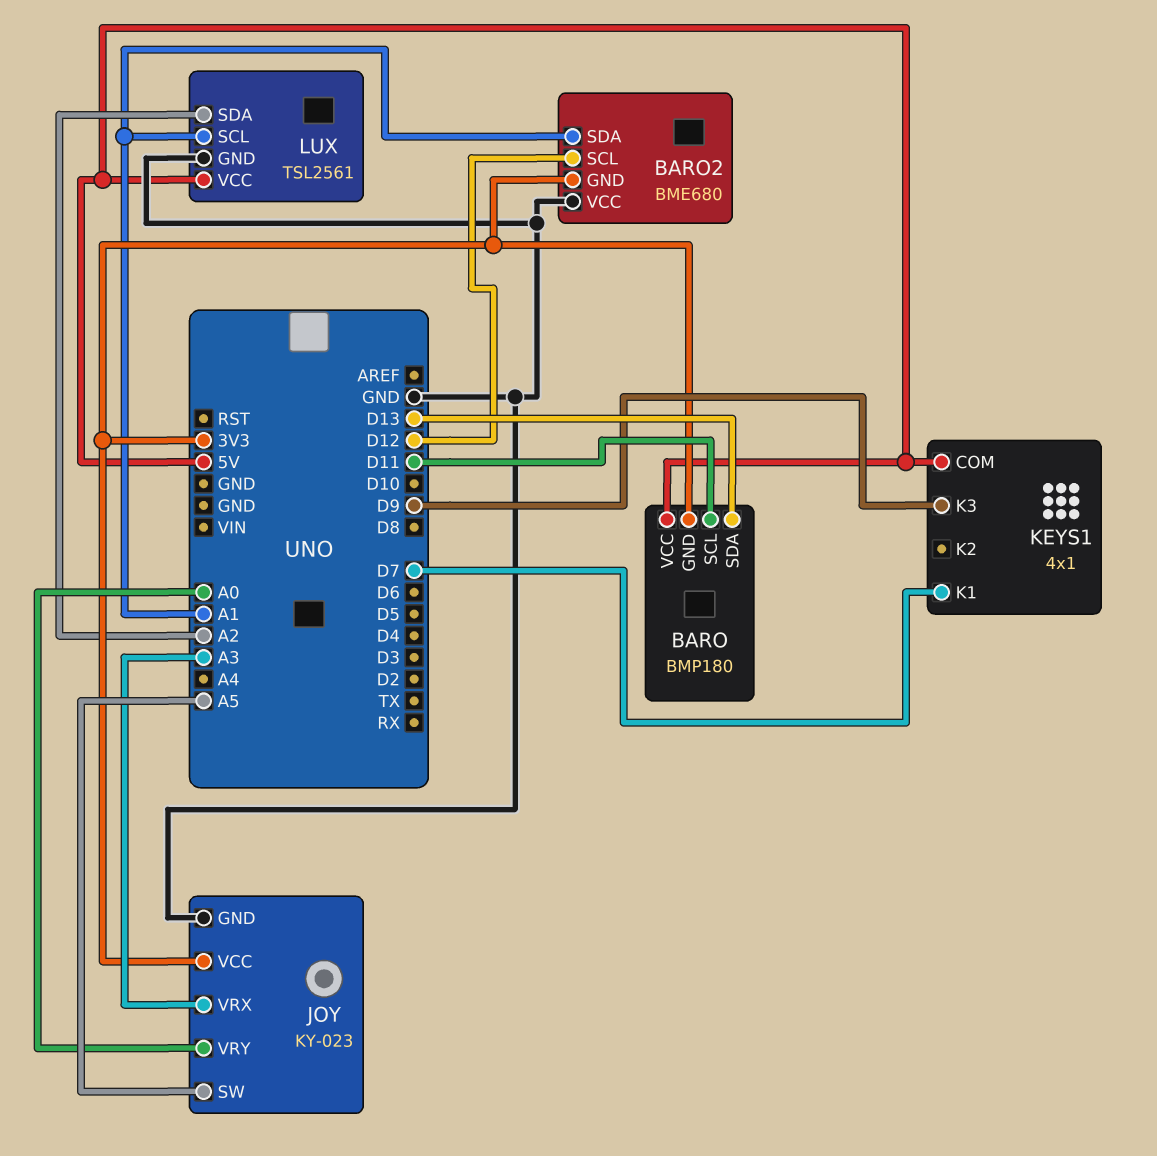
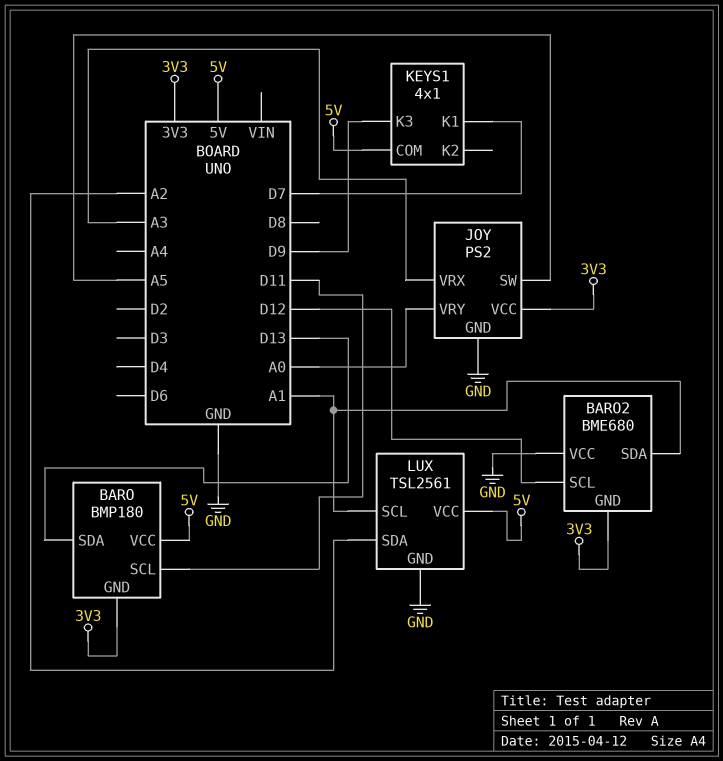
JOY: KY-023 -> PS2

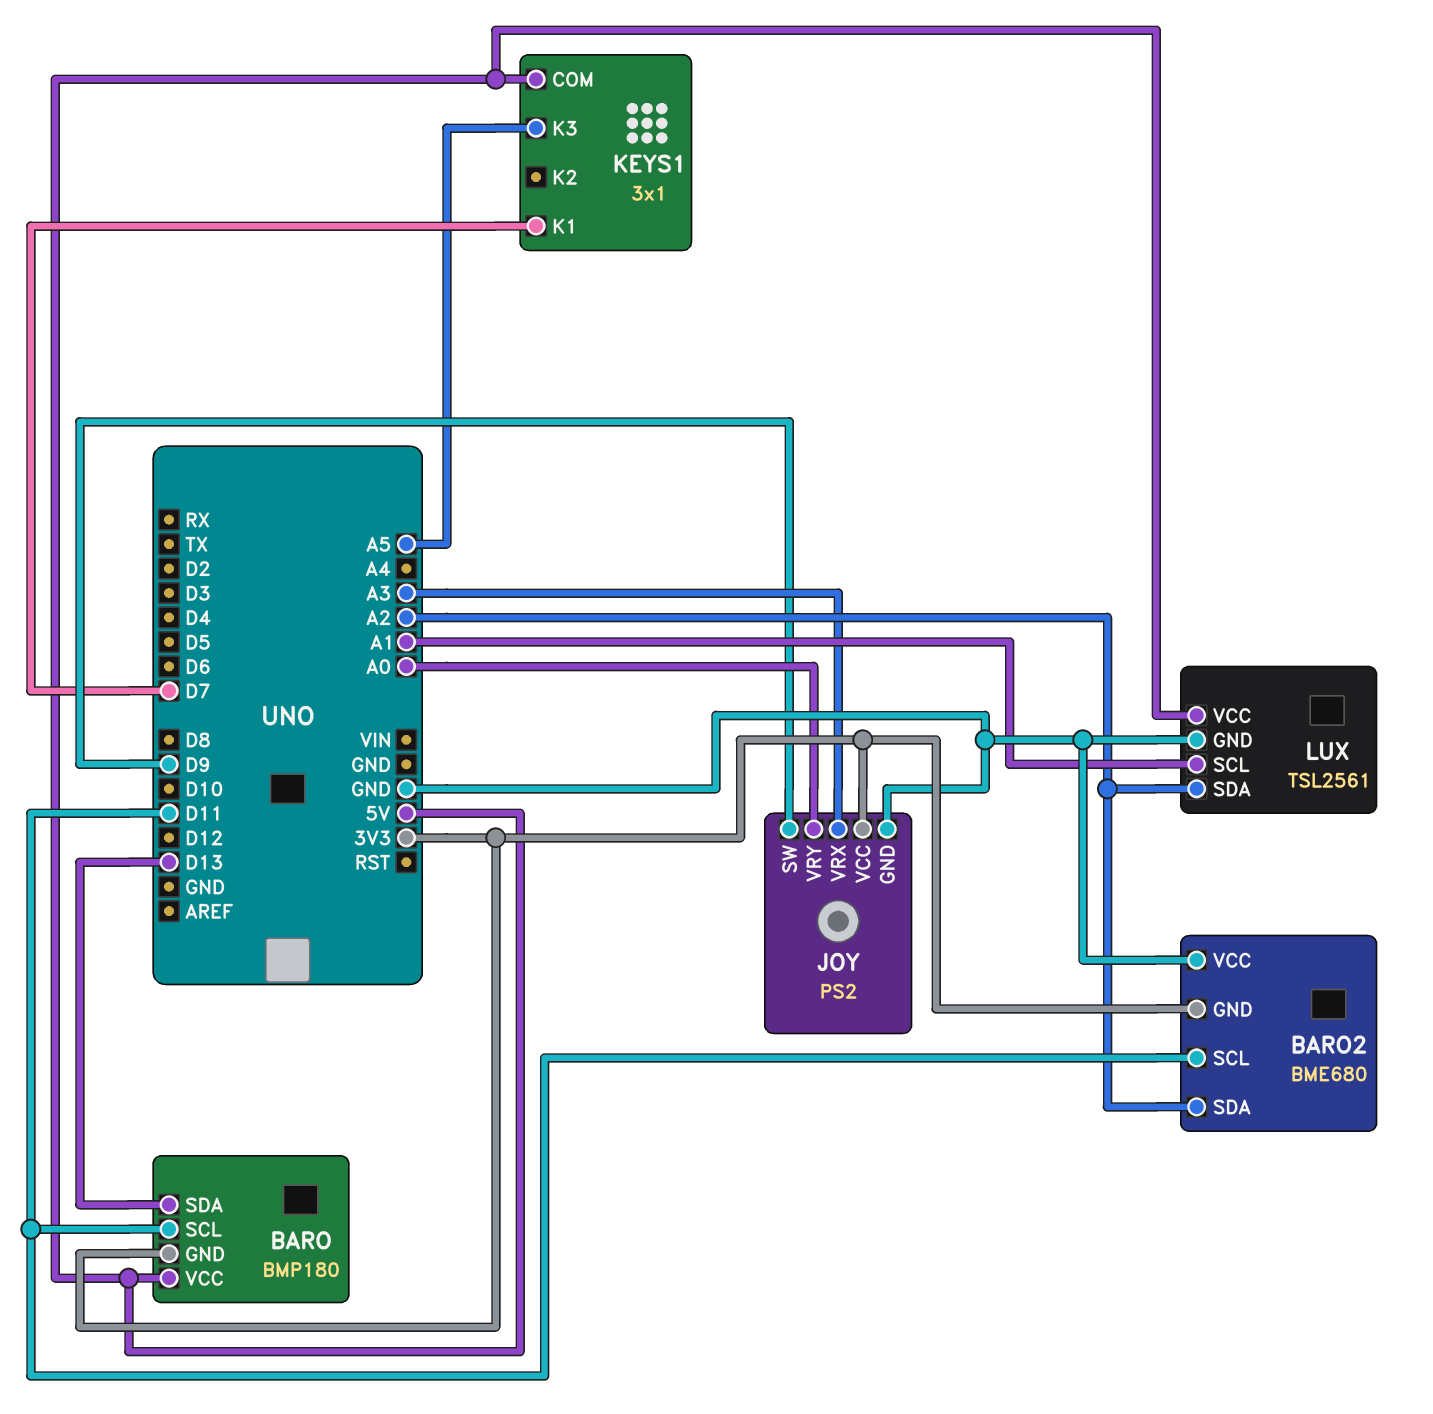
BARO2 pin SCL: D12 -> D11
BARO2 pin SDA: A1 -> A2
JOY pin SW: A5 -> D9
KEYS1: 4x1 -> 3x1
KEYS1 pin K3: D9 -> A5

